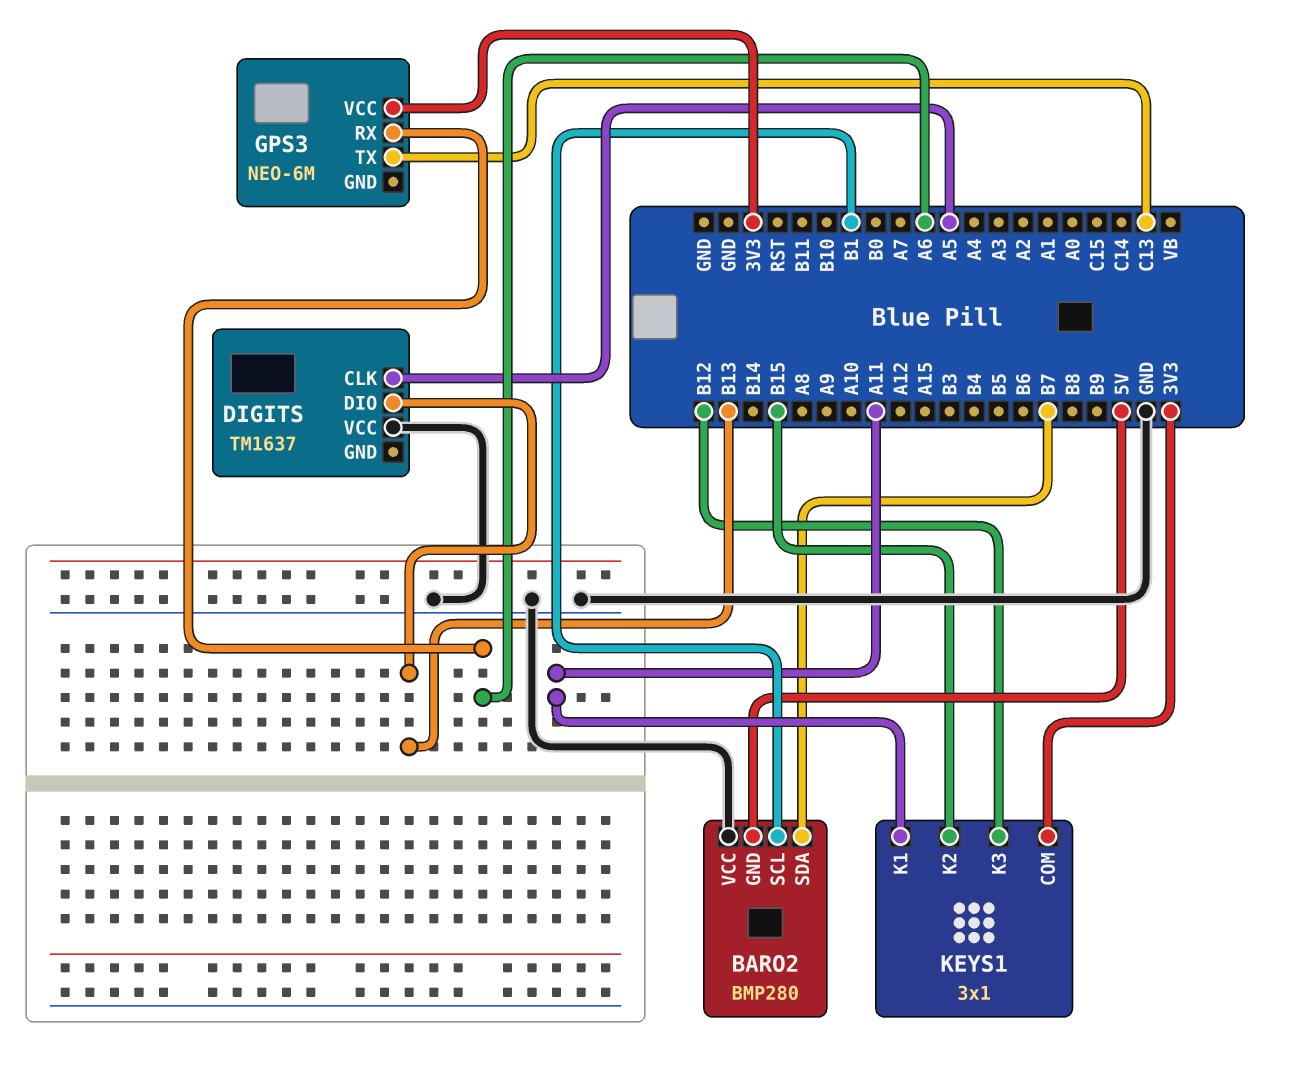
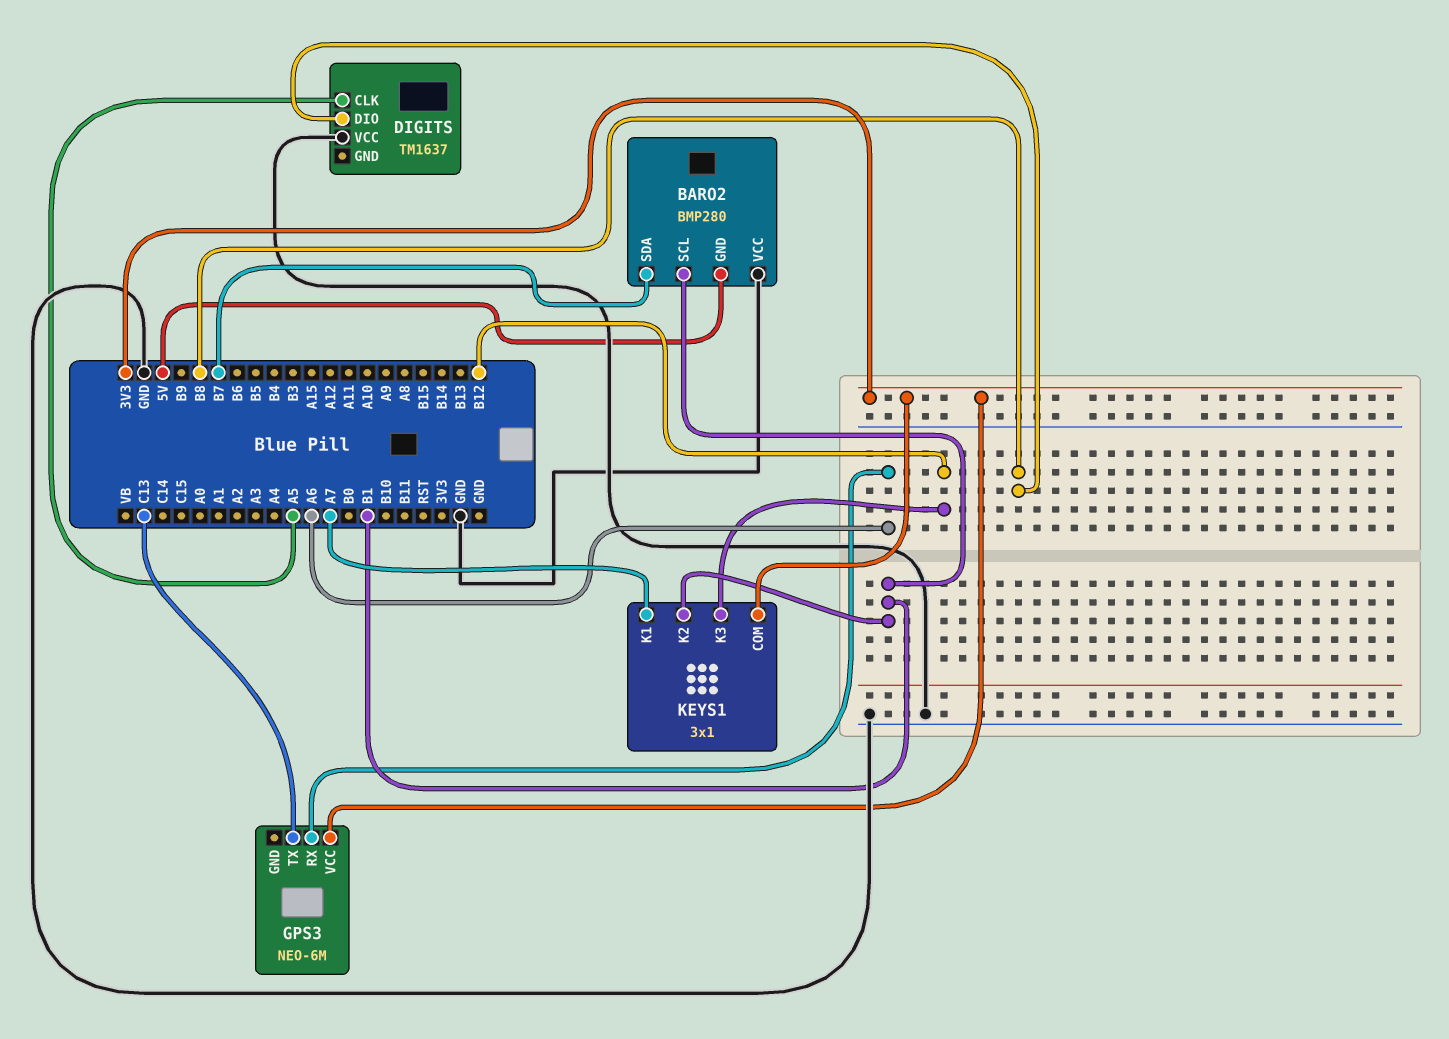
DIGITS pin DIO: B13 -> B8
KEYS1 pin K1: A11 -> A7
KEYS1 pin K2: B15 -> B1

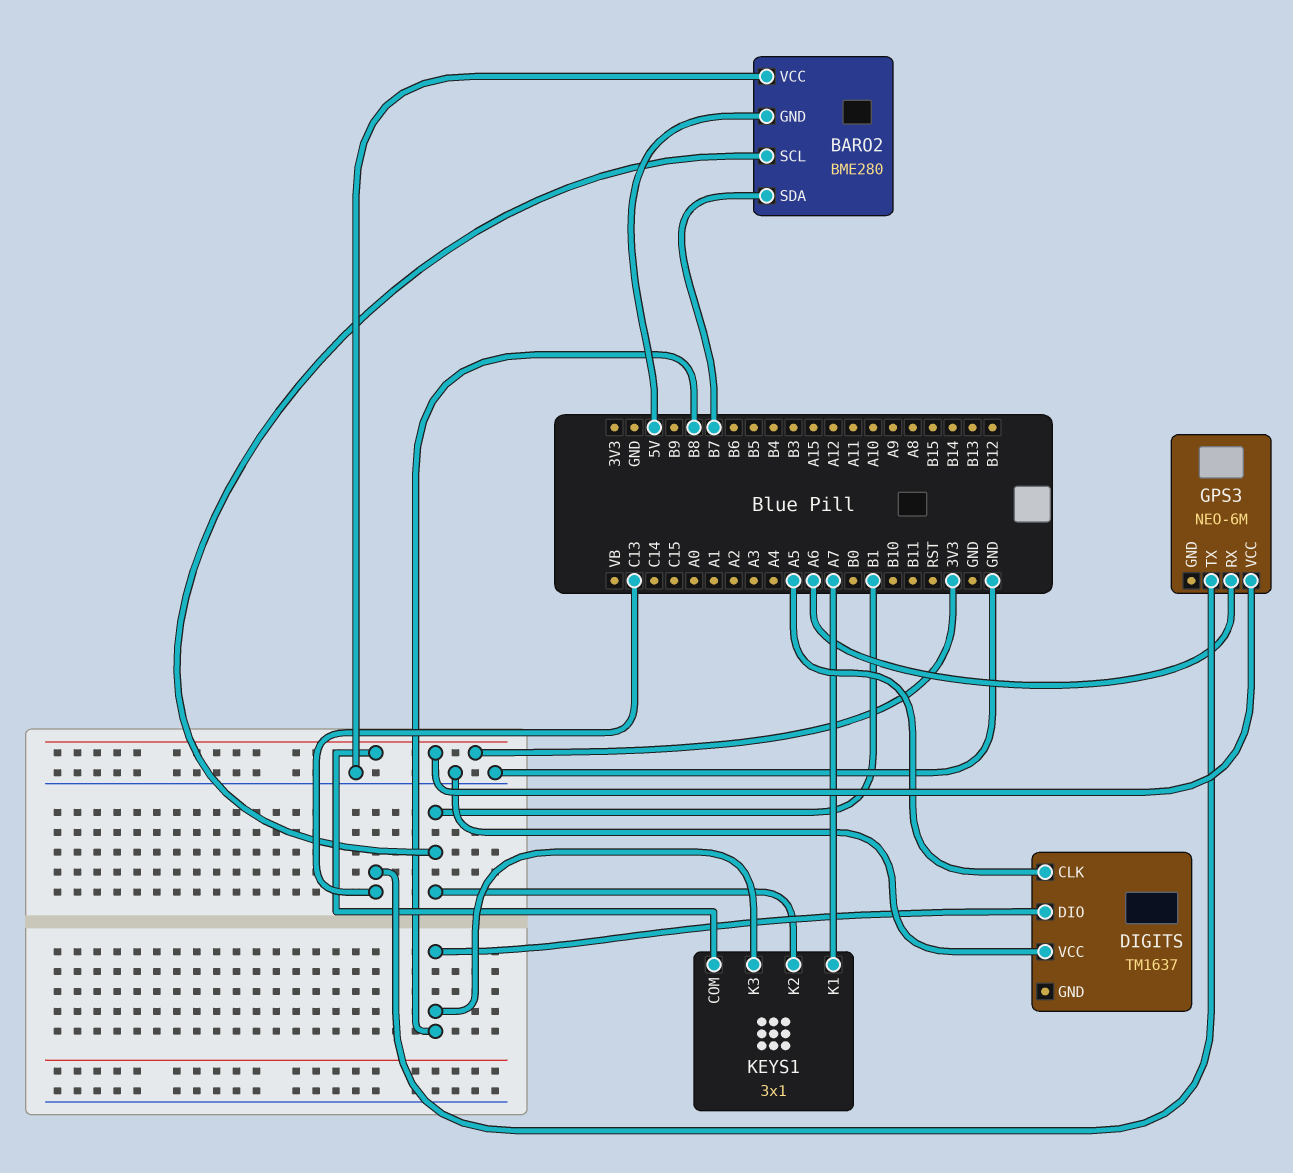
BARO2: BMP280 -> BME280
KEYS1 pin K3: B12 -> B8

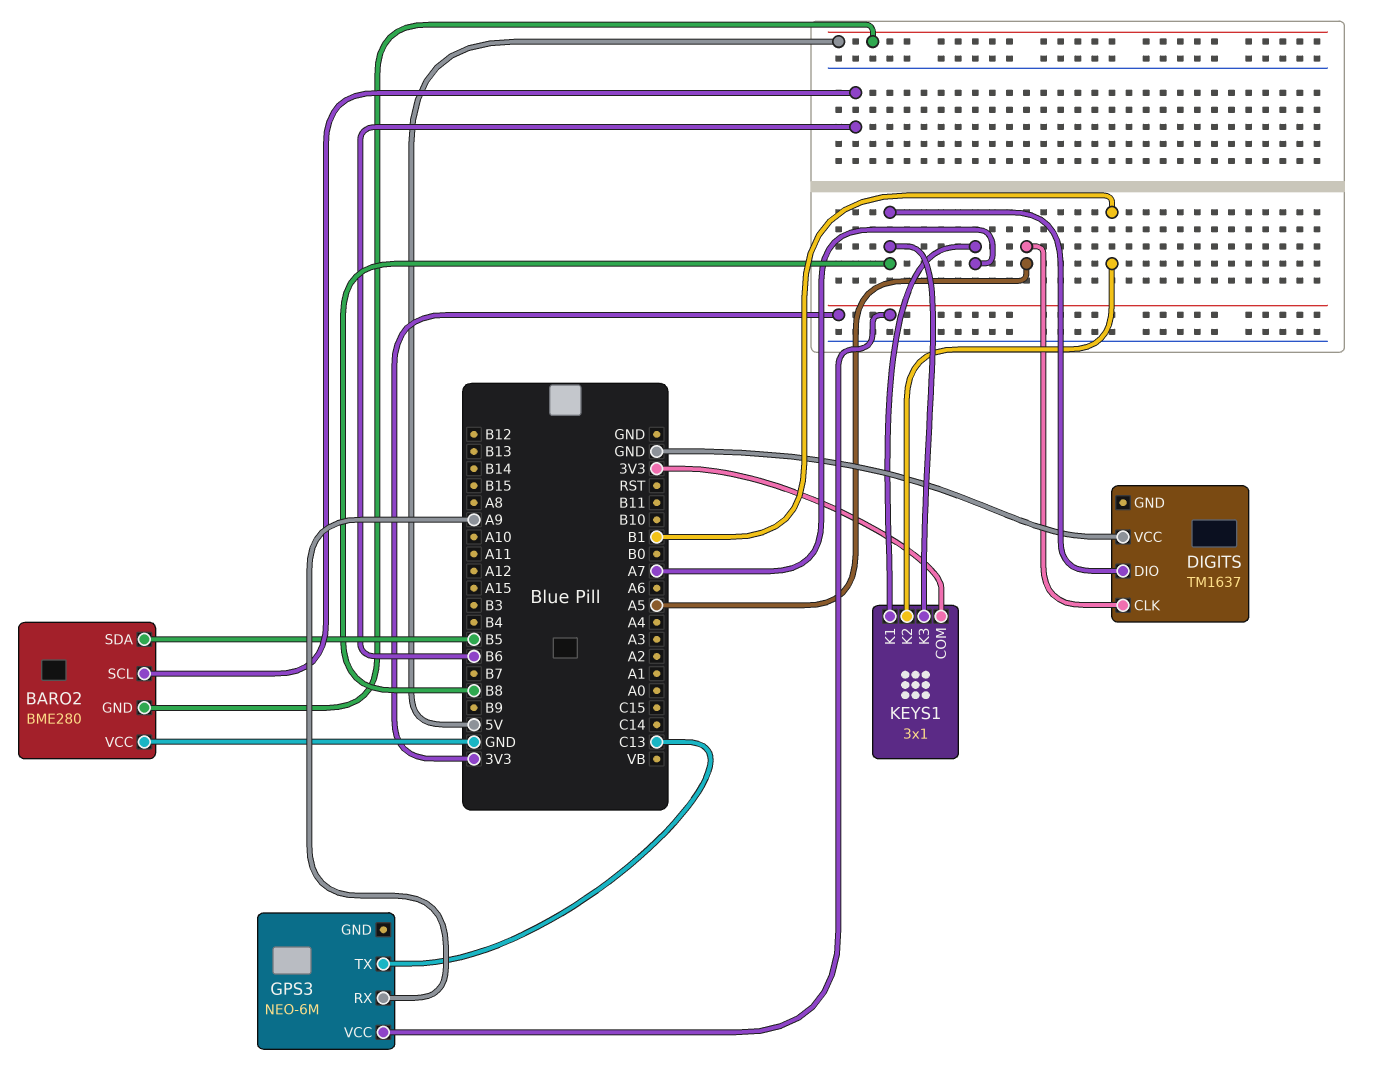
BARO2 pin SCL: B1 -> B6
BARO2 pin SDA: B7 -> B5
GPS3 pin RX: A6 -> A9

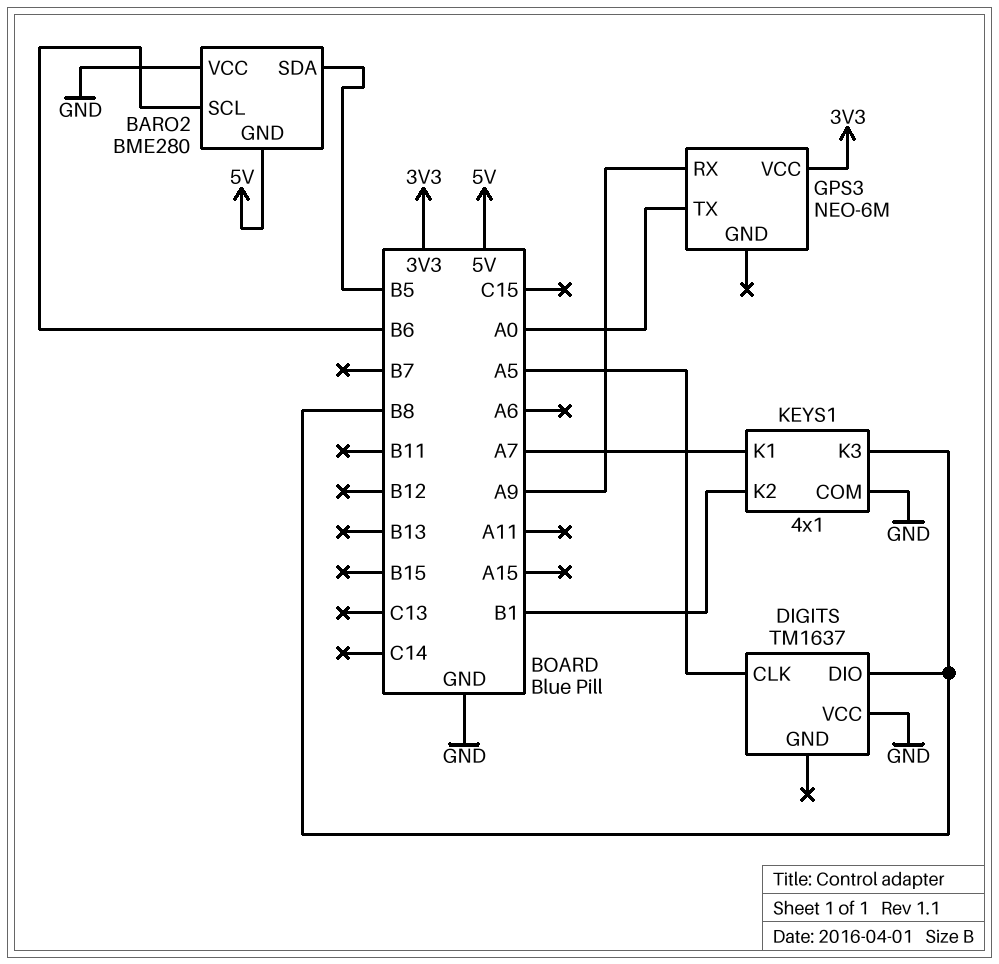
GPS3 pin TX: C13 -> A0
KEYS1: 3x1 -> 4x1
KEYS1 pin COM: 3V3 -> GND

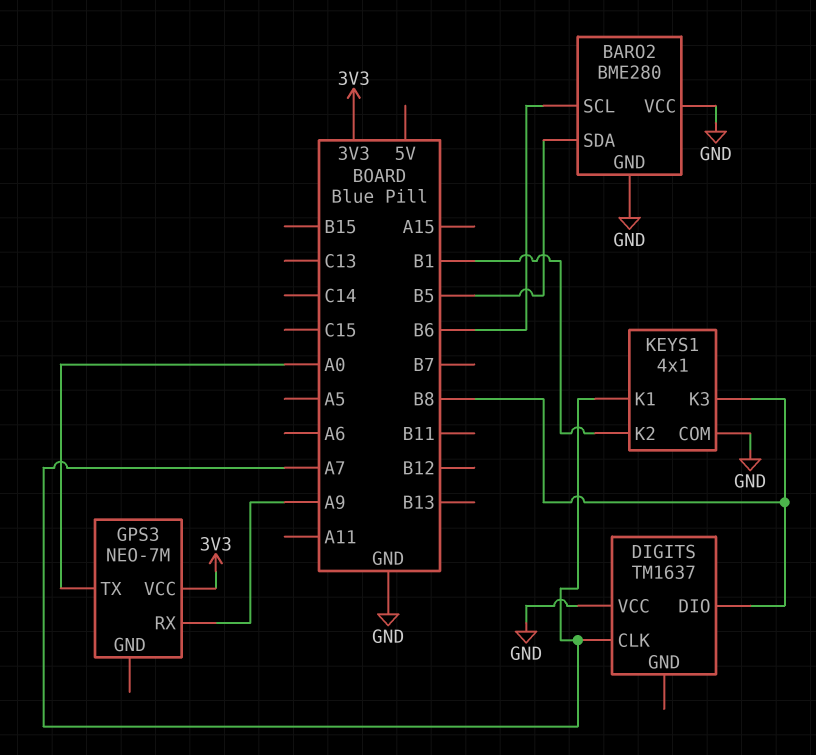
BARO2 pin GND: 5V -> GND
DIGITS pin CLK: A5 -> A7
GPS3: NEO-6M -> NEO-7M

